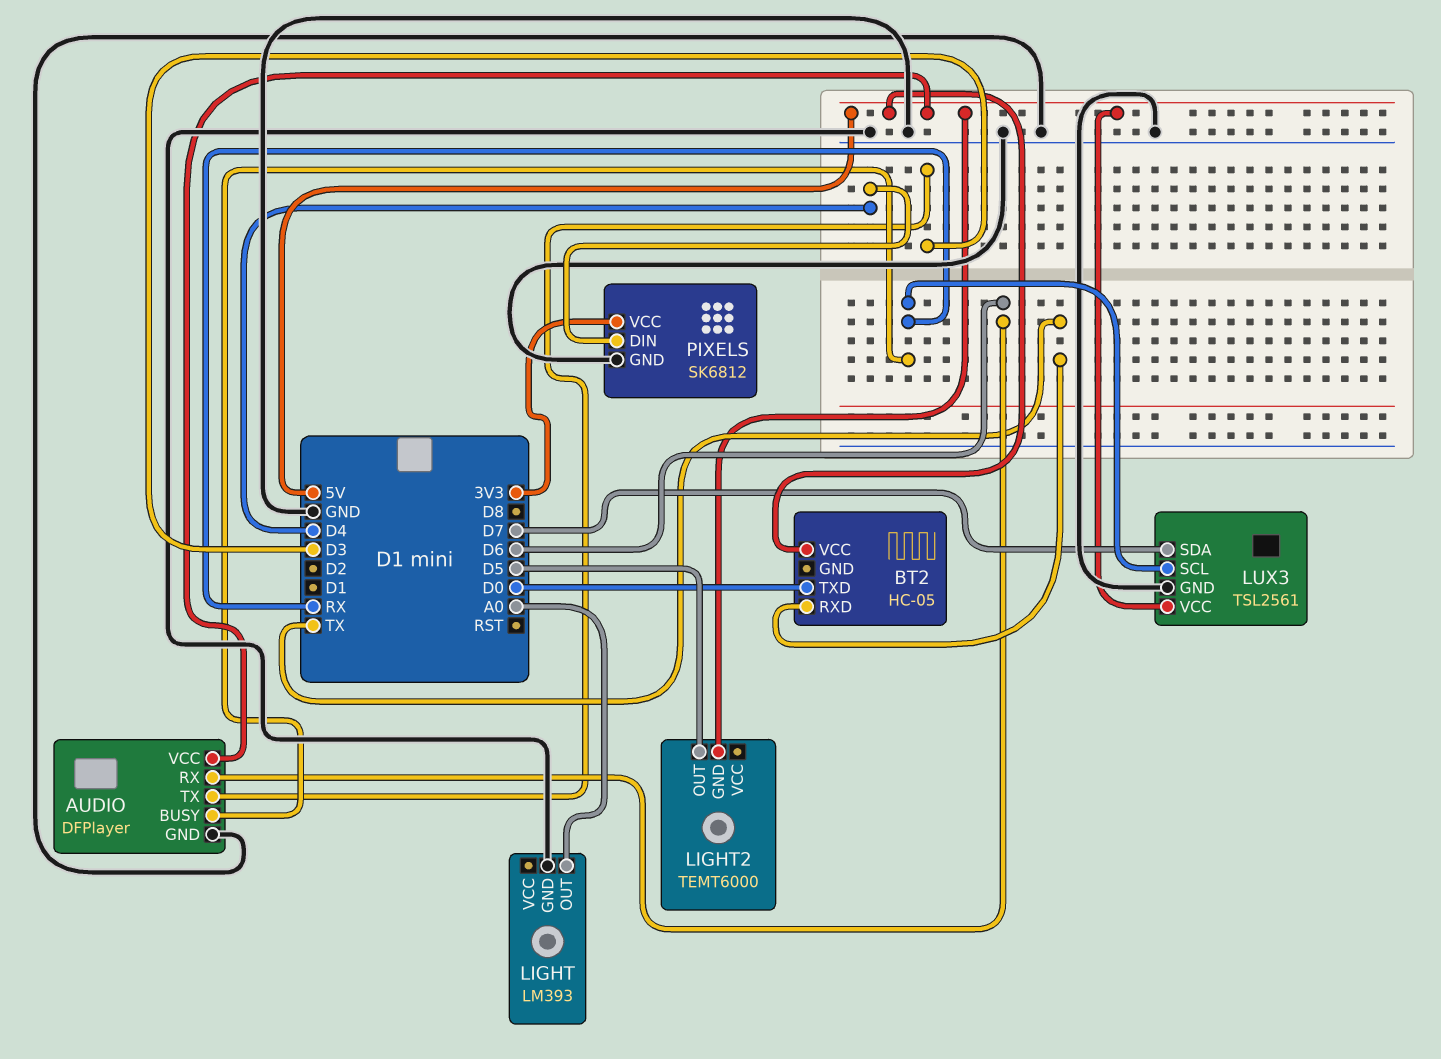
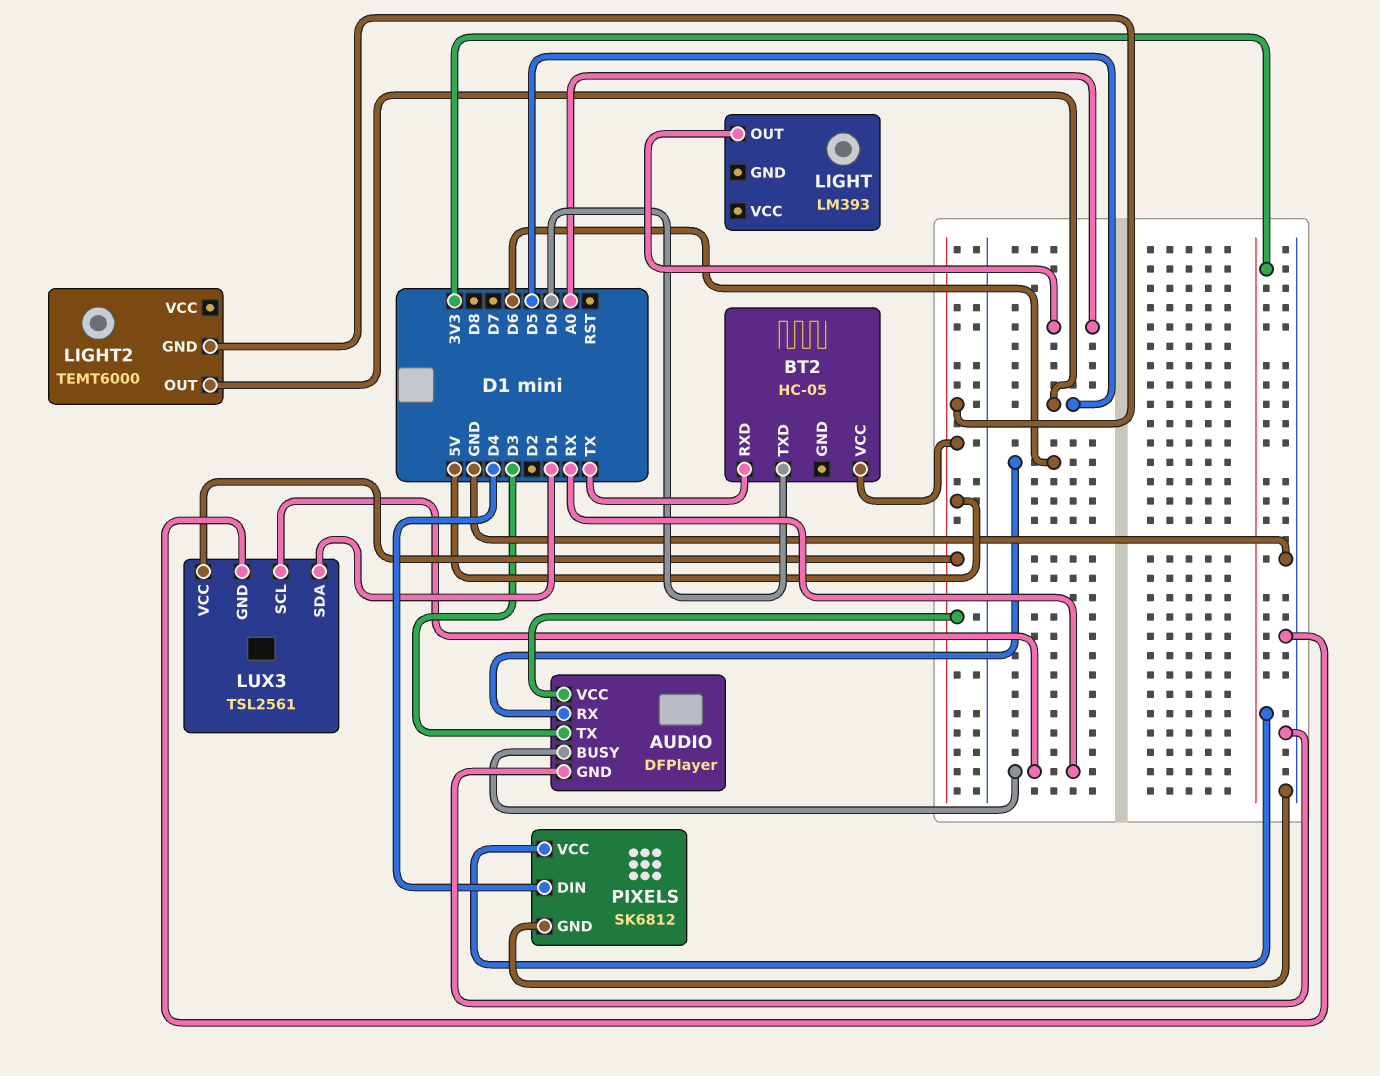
LIGHT pin GND: GND -> none
LUX3 pin SDA: D7 -> D1

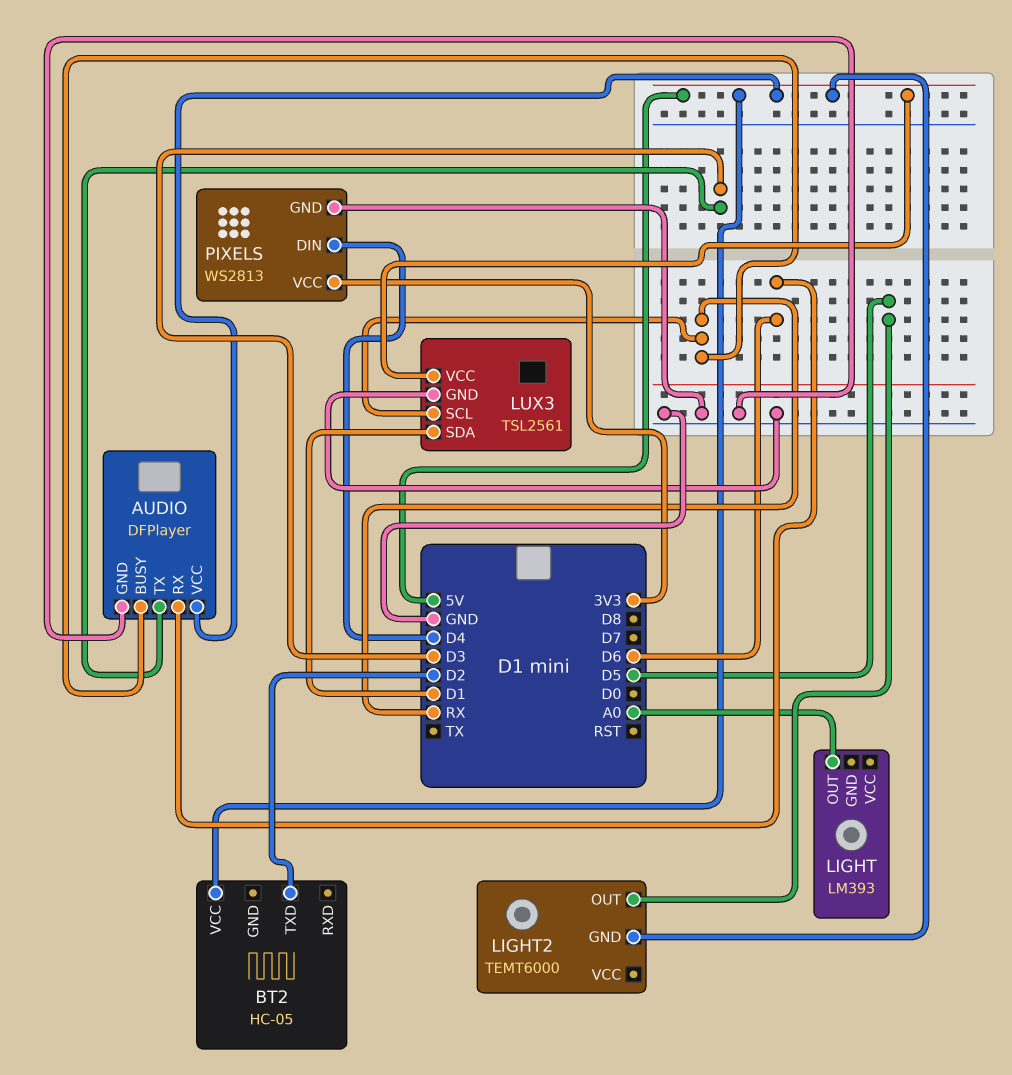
BT2 pin RXD: TX -> none
BT2 pin TXD: D0 -> D2
PIXELS: SK6812 -> WS2813

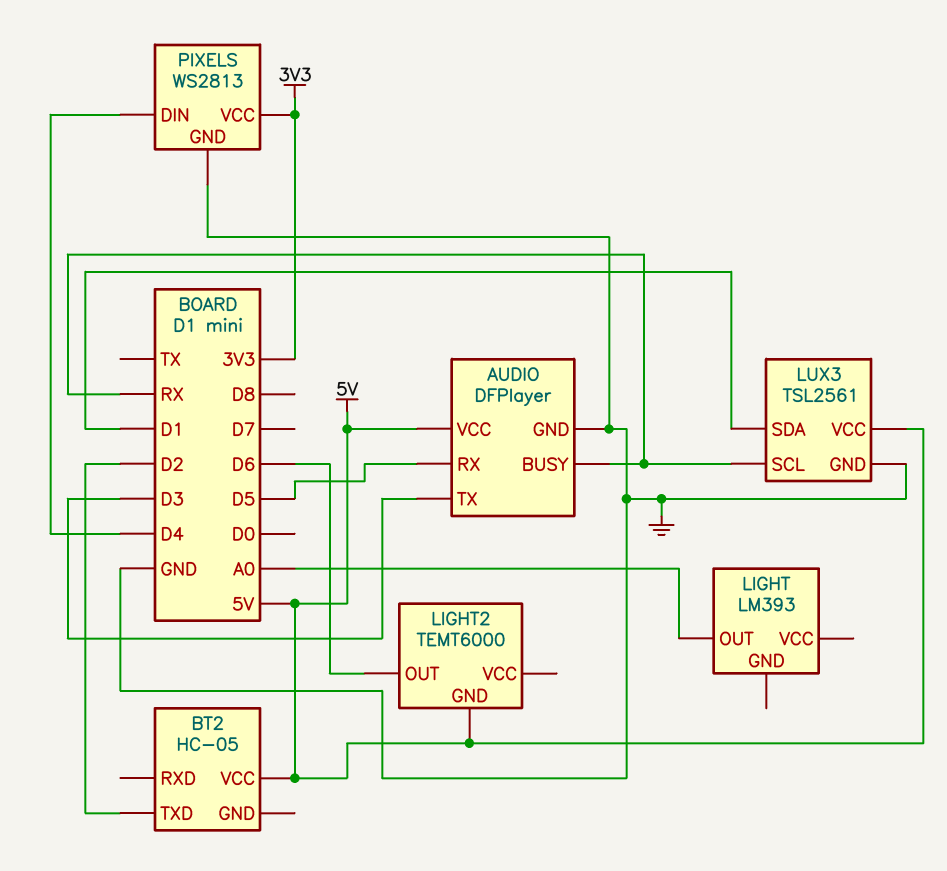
AUDIO pin RX: D6 -> D5
LIGHT2 pin OUT: D5 -> D6

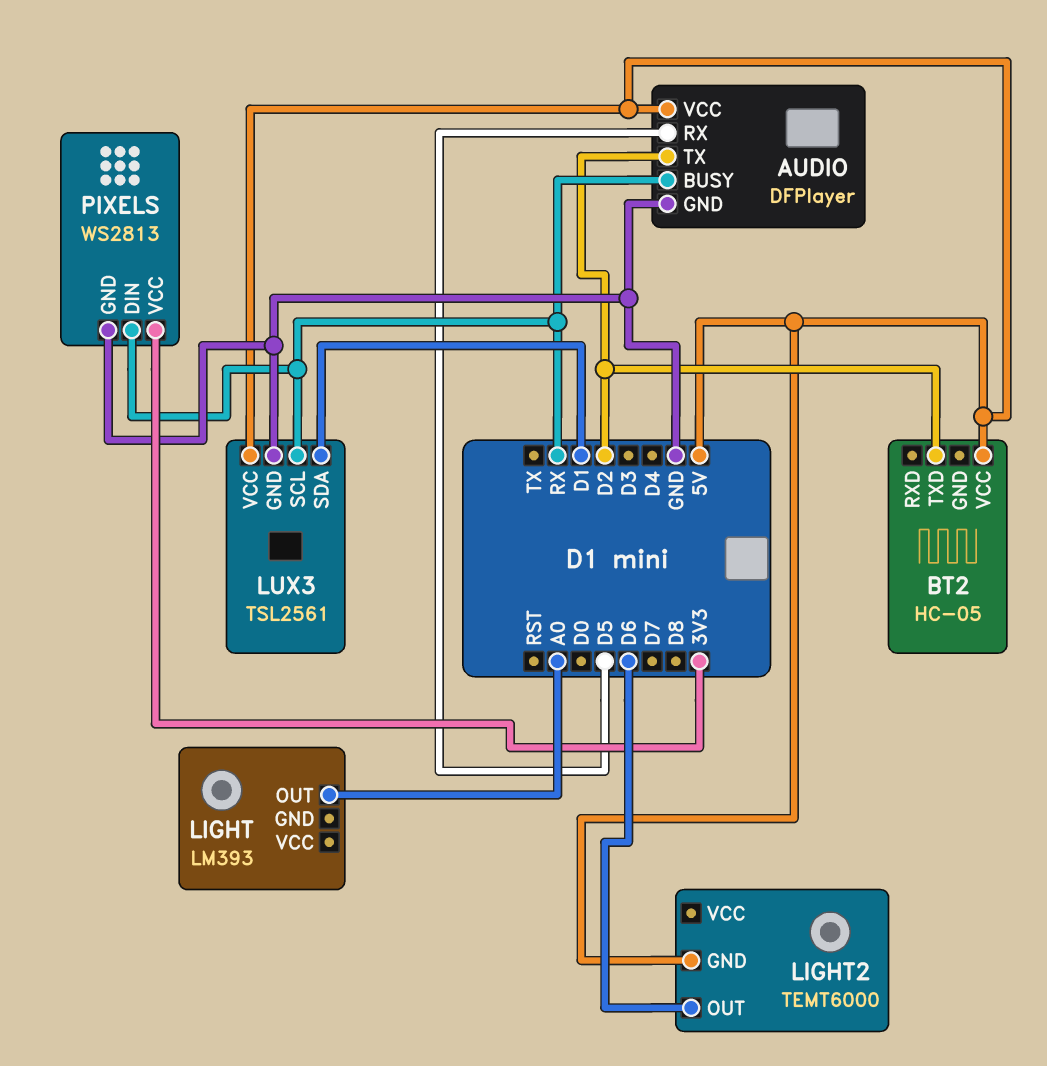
AUDIO pin TX: D3 -> D2
PIXELS pin DIN: D4 -> RX

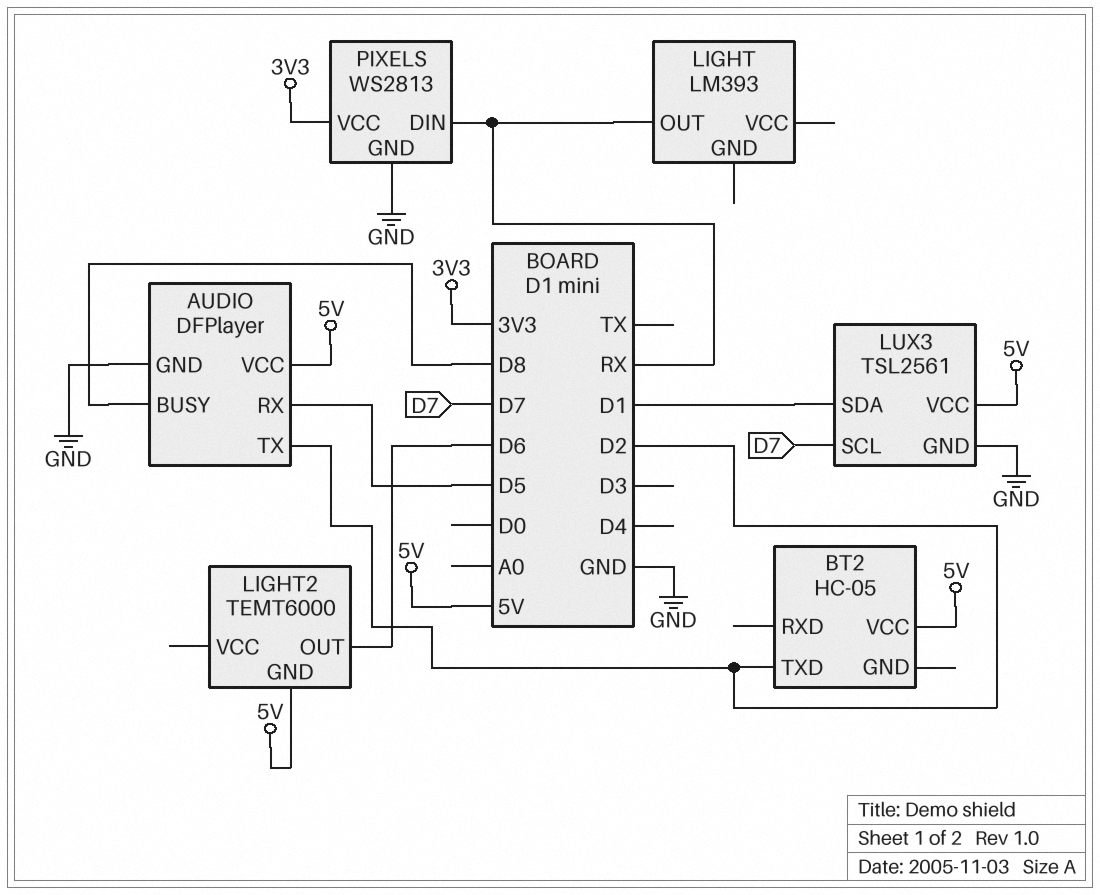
AUDIO pin BUSY: RX -> D8
LIGHT pin OUT: A0 -> RX
LUX3 pin SCL: RX -> D7

